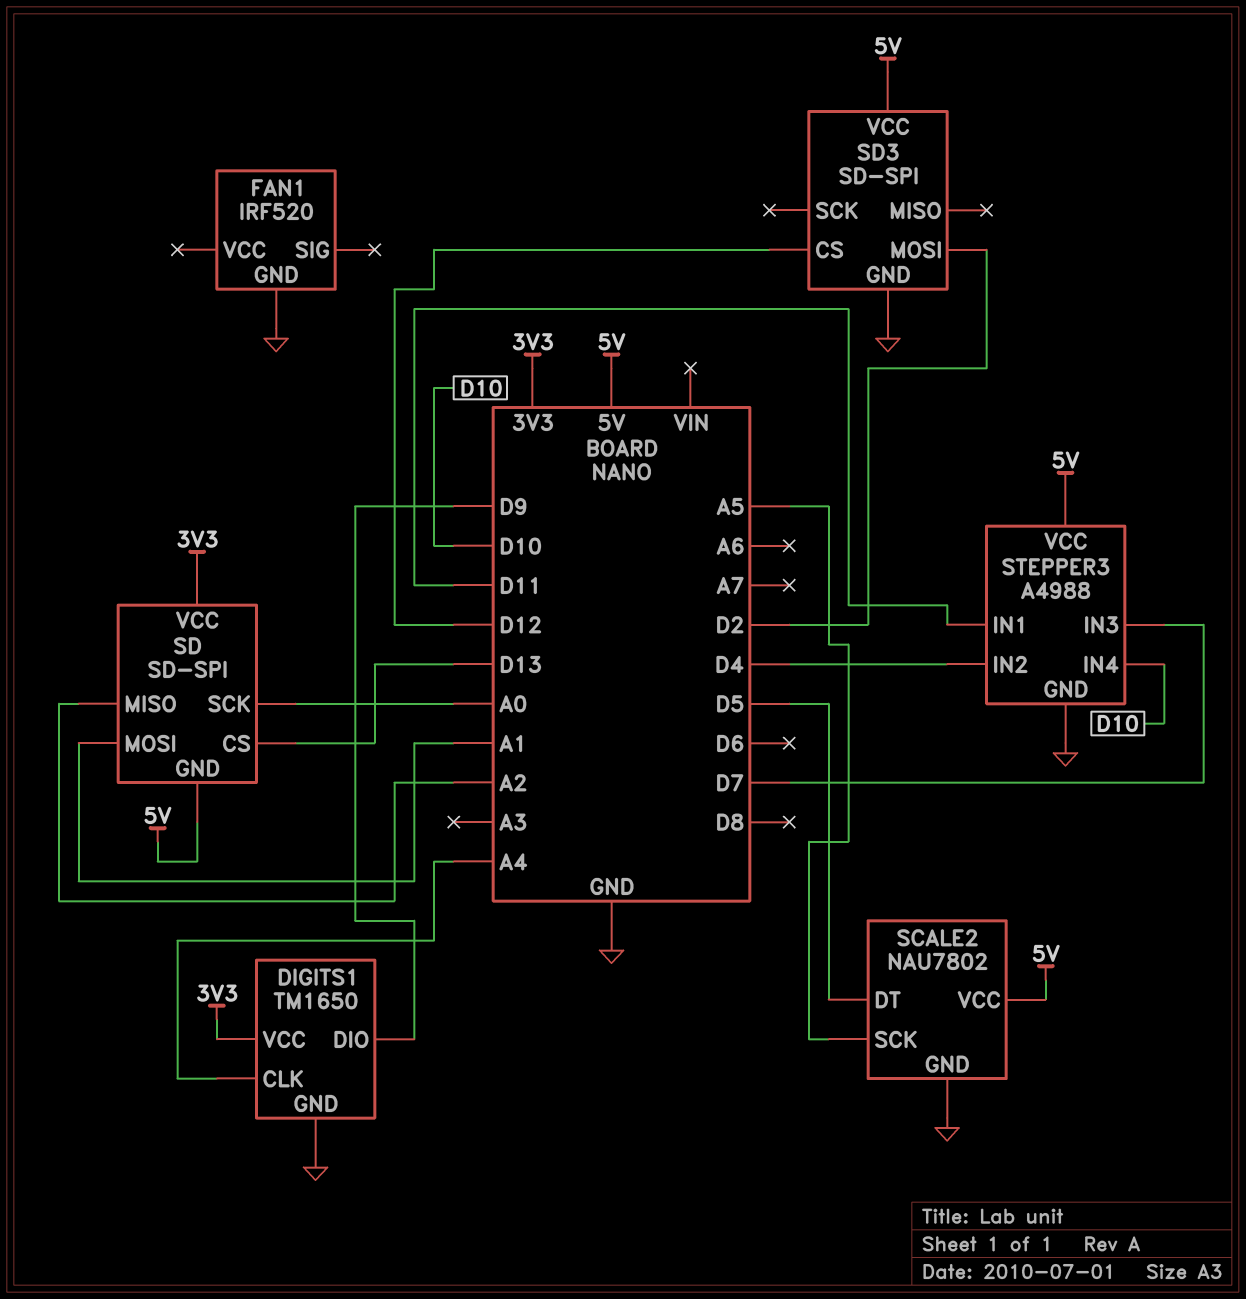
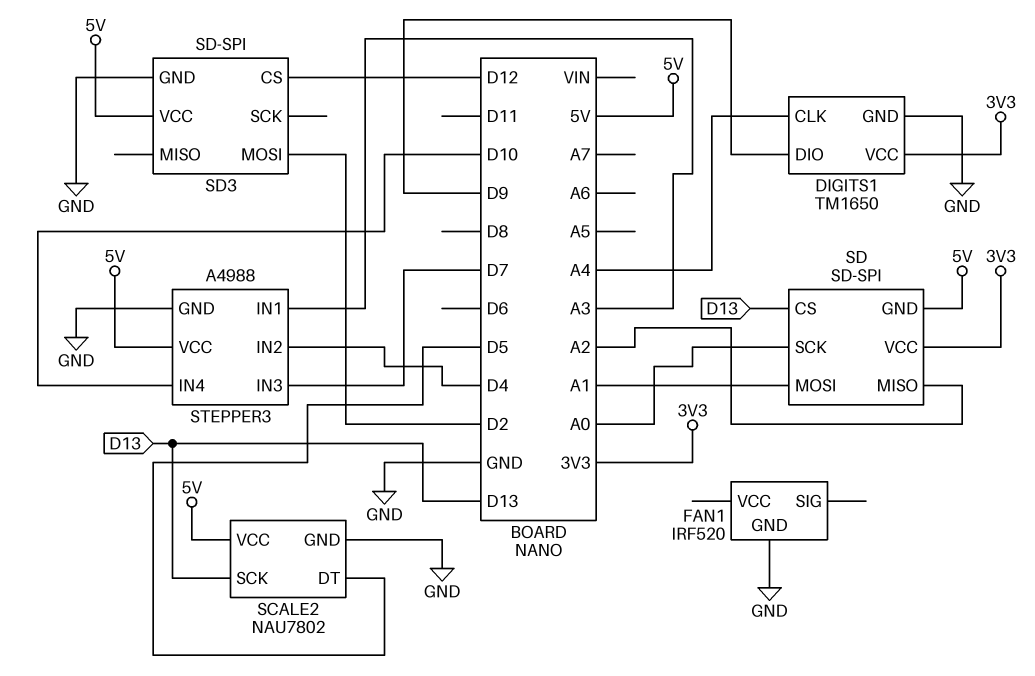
SCALE2 pin SCK: A5 -> D13
STEPPER3 pin IN1: D11 -> A3

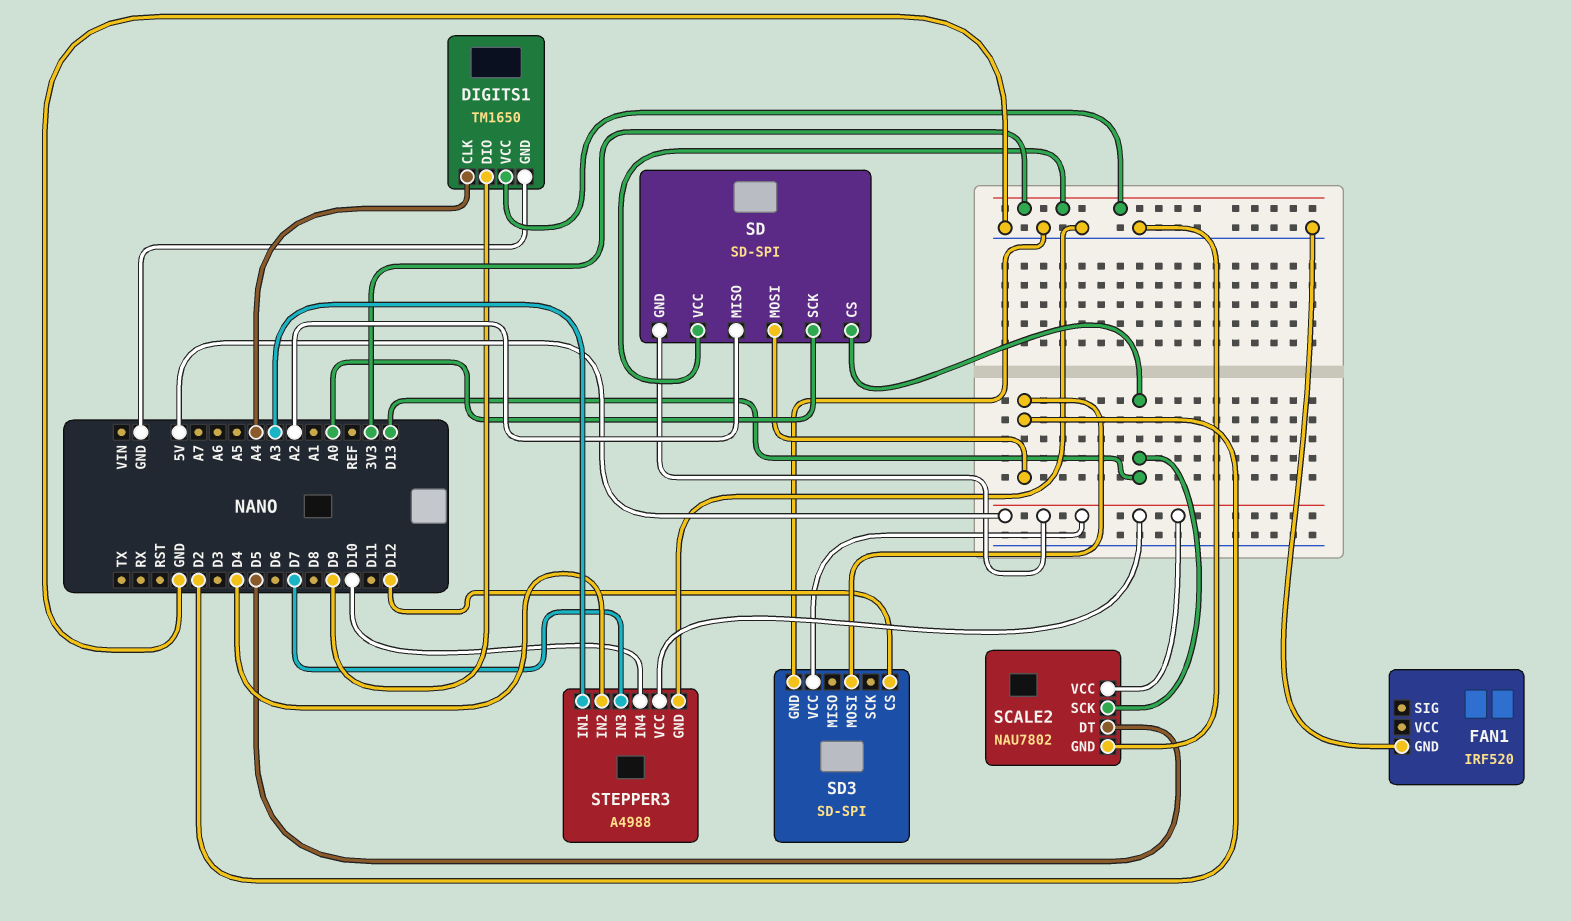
SD pin MOSI: A1 -> D2

